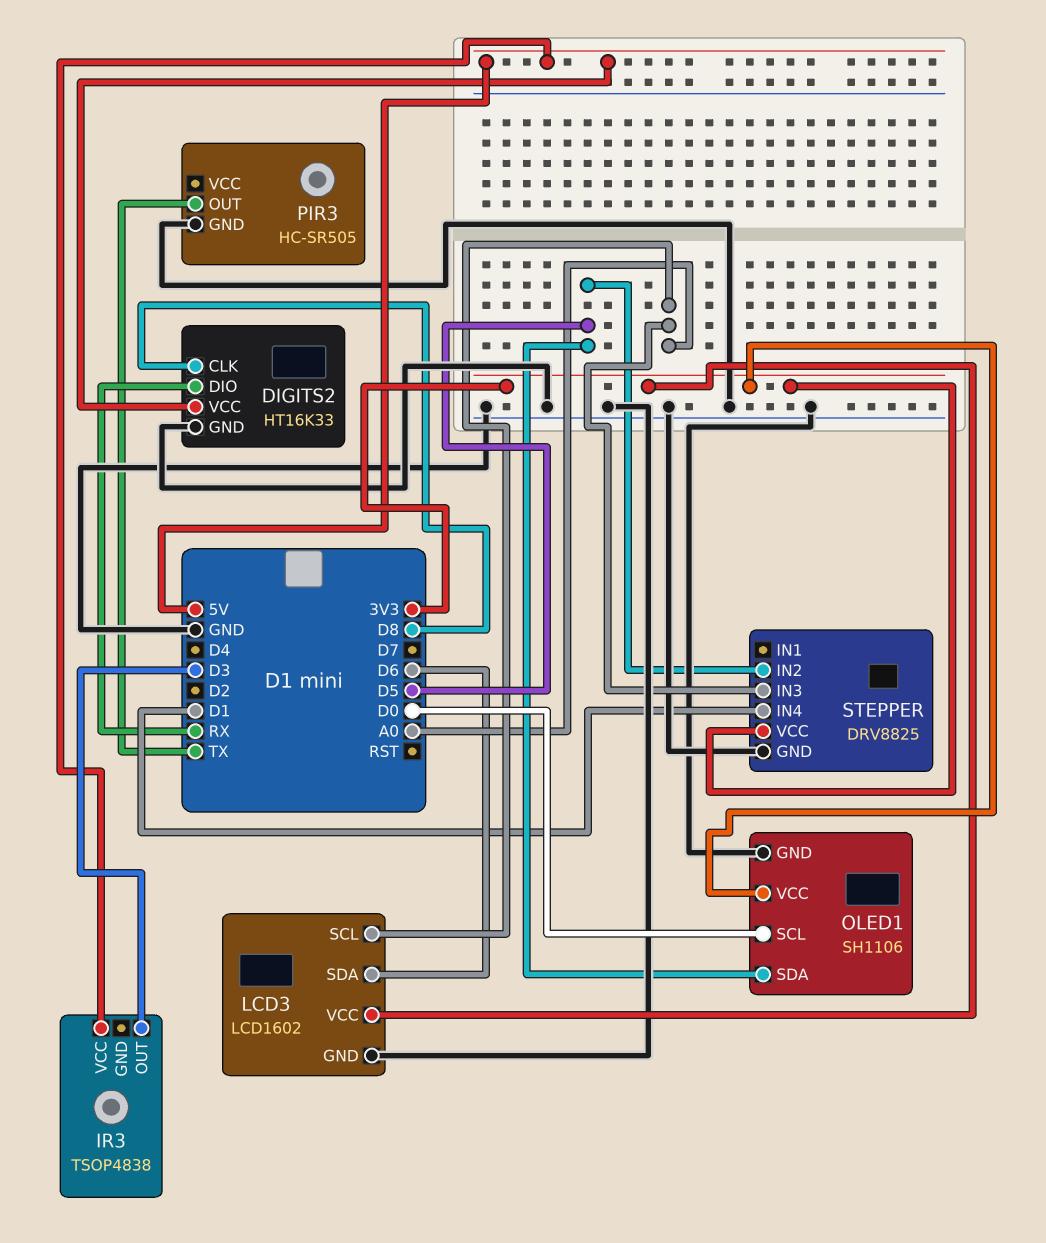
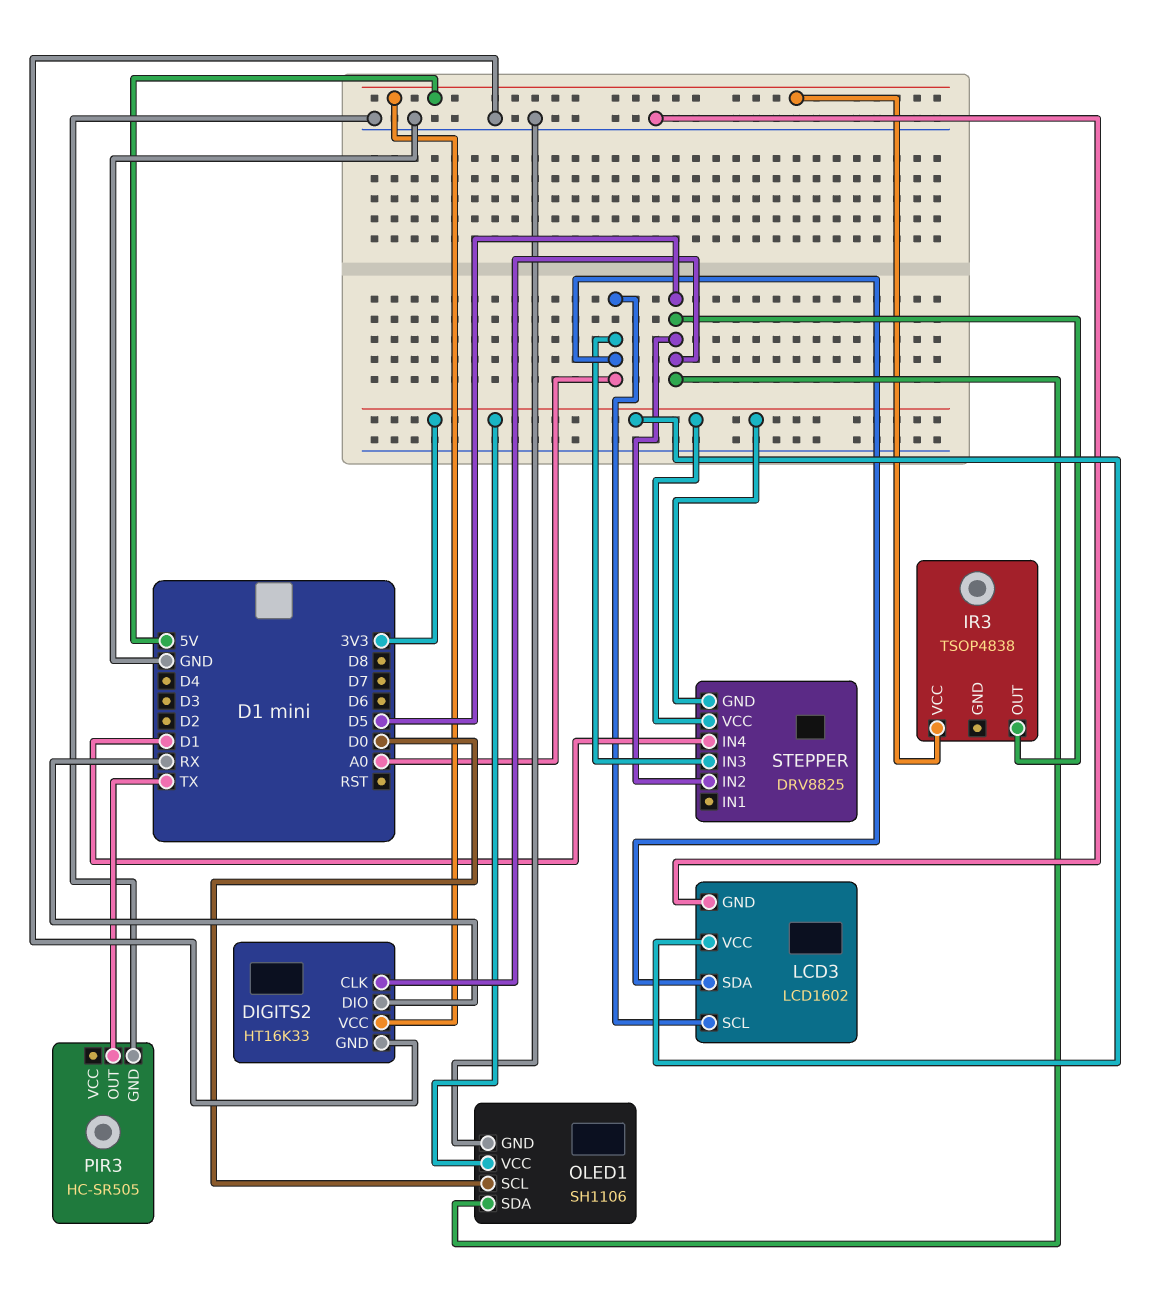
DIGITS2 pin CLK: D8 -> D5
IR3 pin OUT: D3 -> D5
LCD3 pin SDA: D6 -> A0
STEPPER pin GND: GND -> 3V3

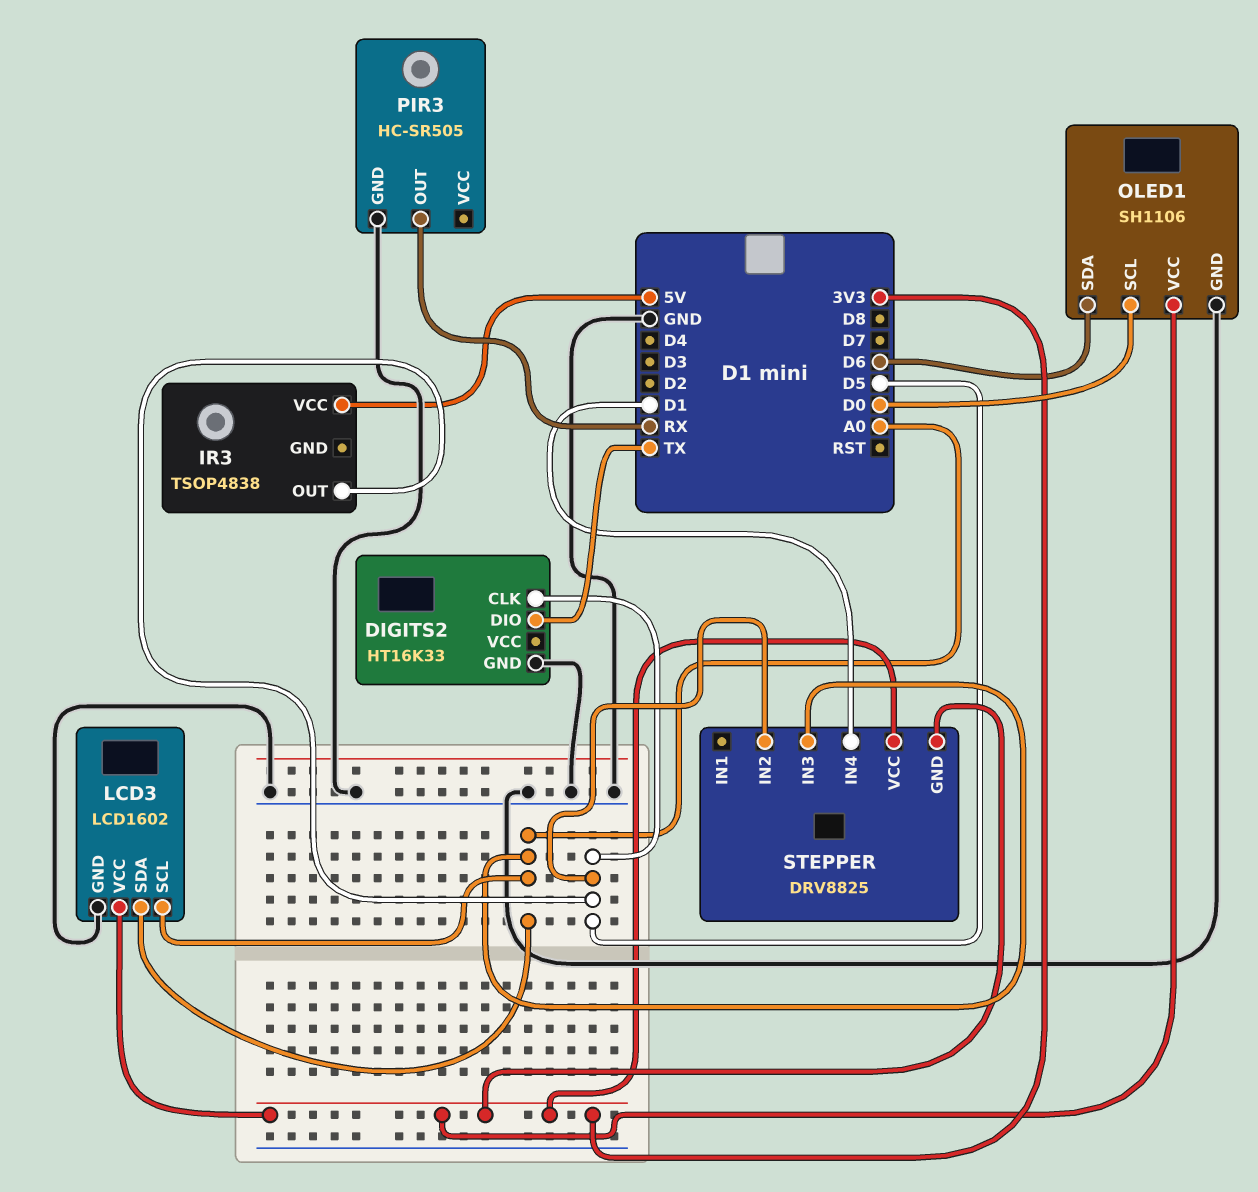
DIGITS2 pin DIO: RX -> TX
DIGITS2 pin VCC: 5V -> none
OLED1 pin SDA: D5 -> D6
PIR3 pin OUT: TX -> RX

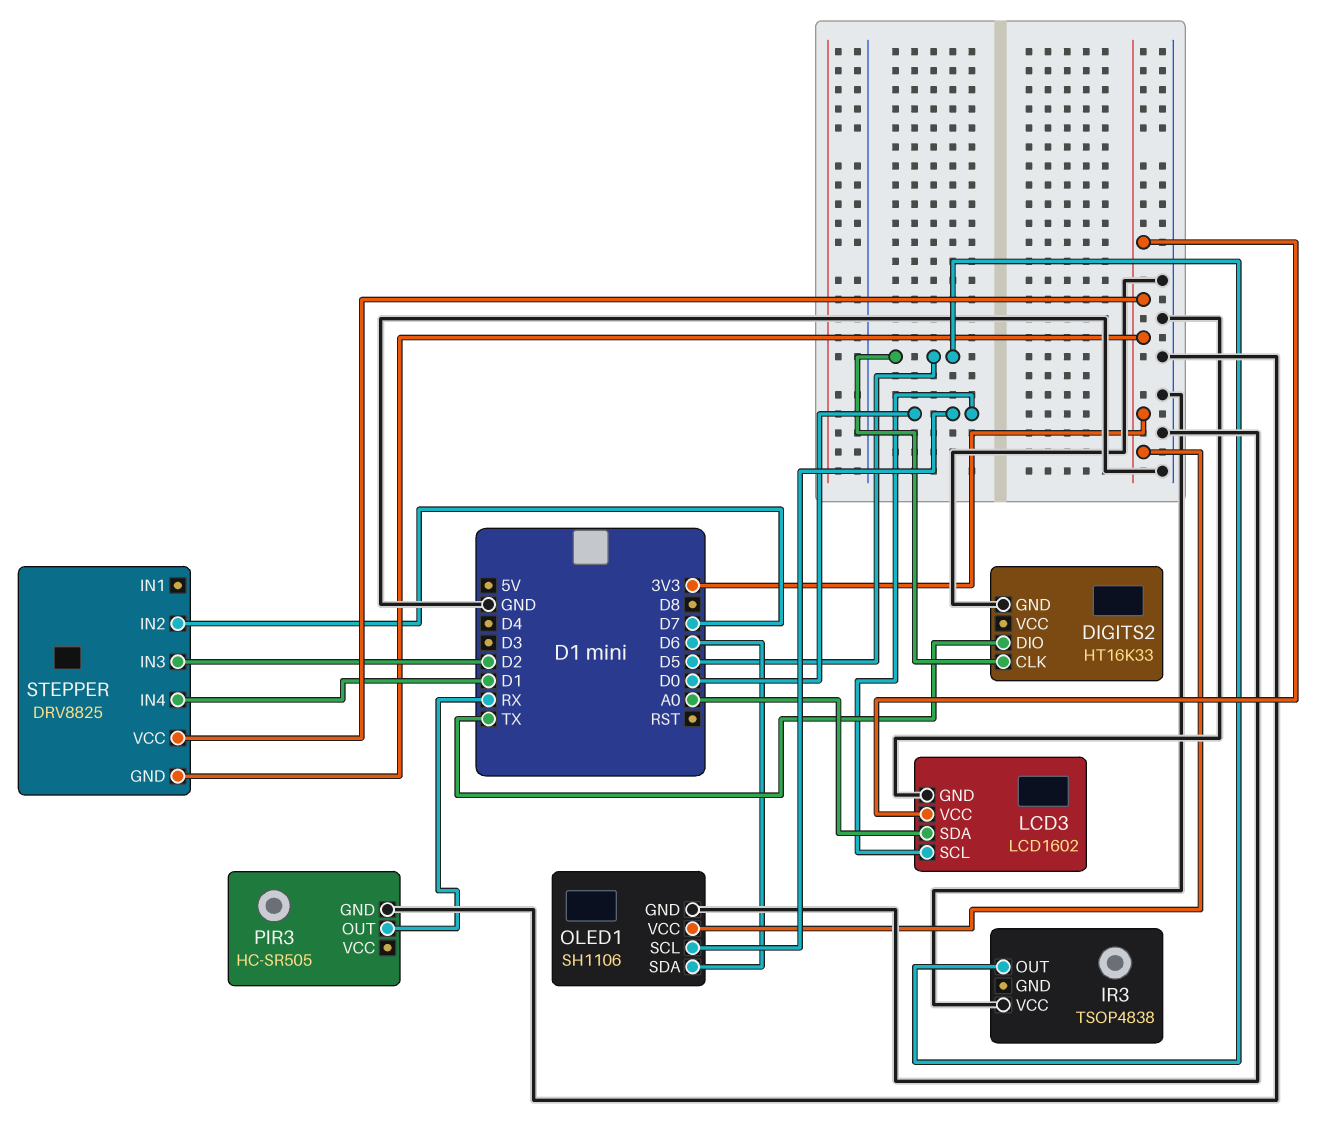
IR3 pin VCC: 5V -> GND
LCD3 pin SCL: A0 -> D0
STEPPER pin IN2: D5 -> D7
STEPPER pin IN3: A0 -> D2

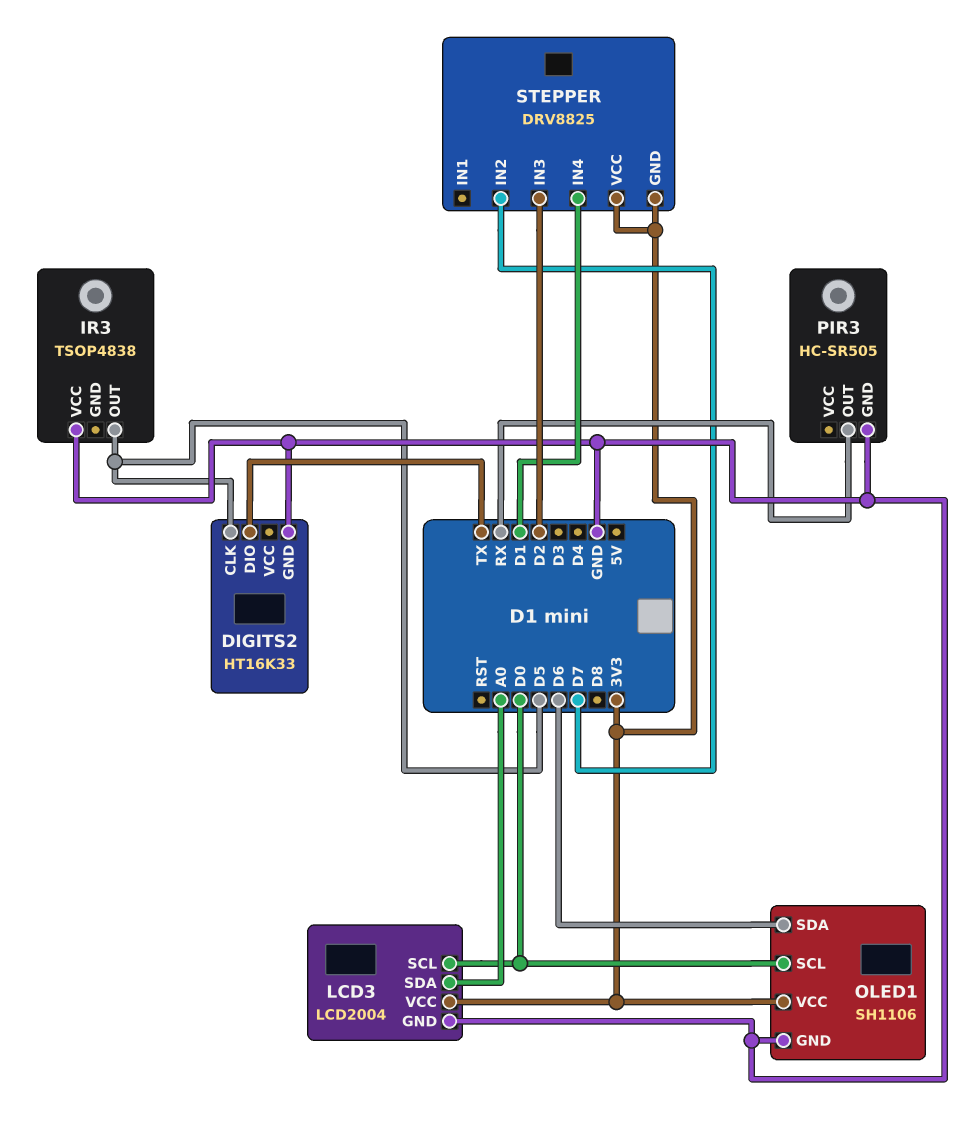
LCD3: LCD1602 -> LCD2004

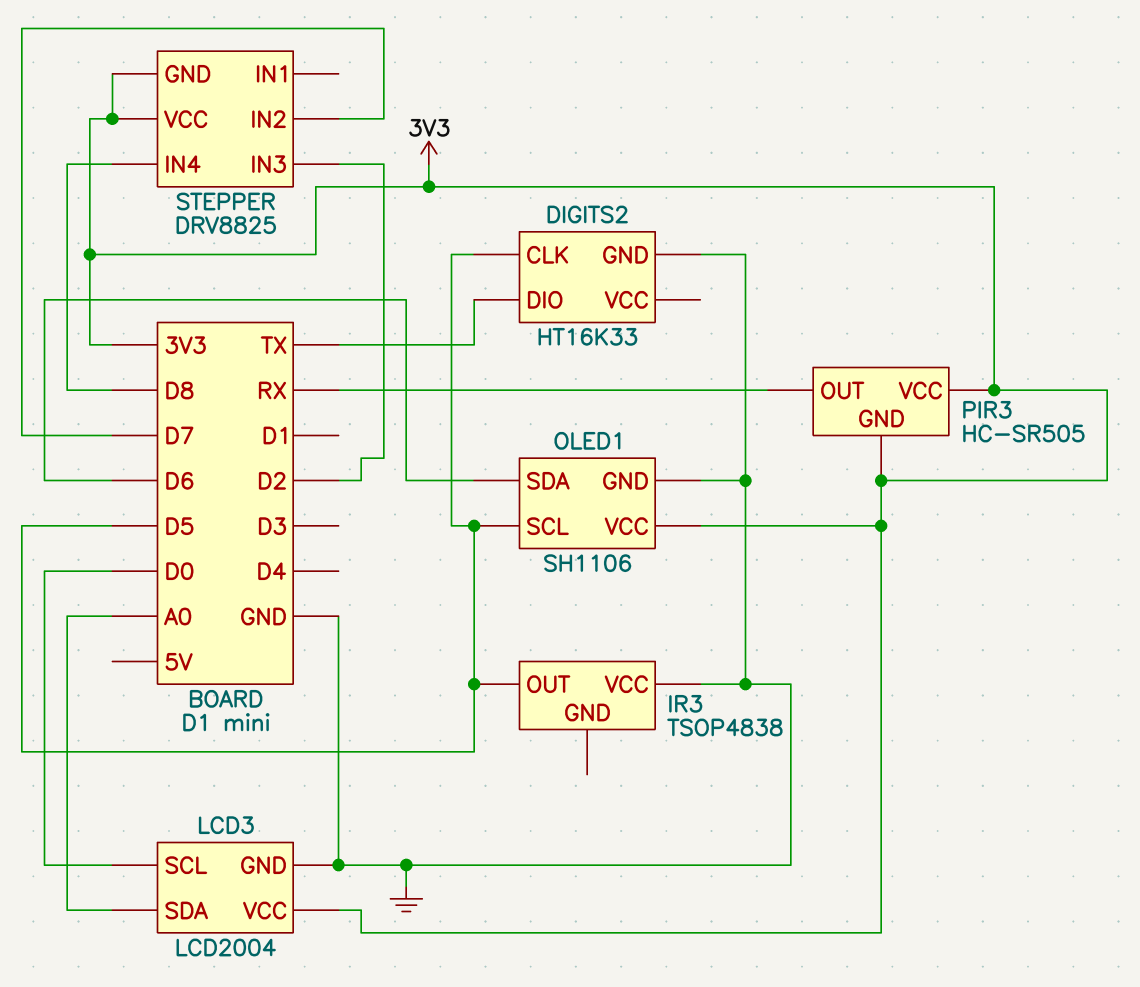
OLED1 pin SCL: D0 -> D5
PIR3 pin GND: GND -> 3V3
PIR3 pin VCC: none -> 3V3
STEPPER pin IN4: D1 -> D8

